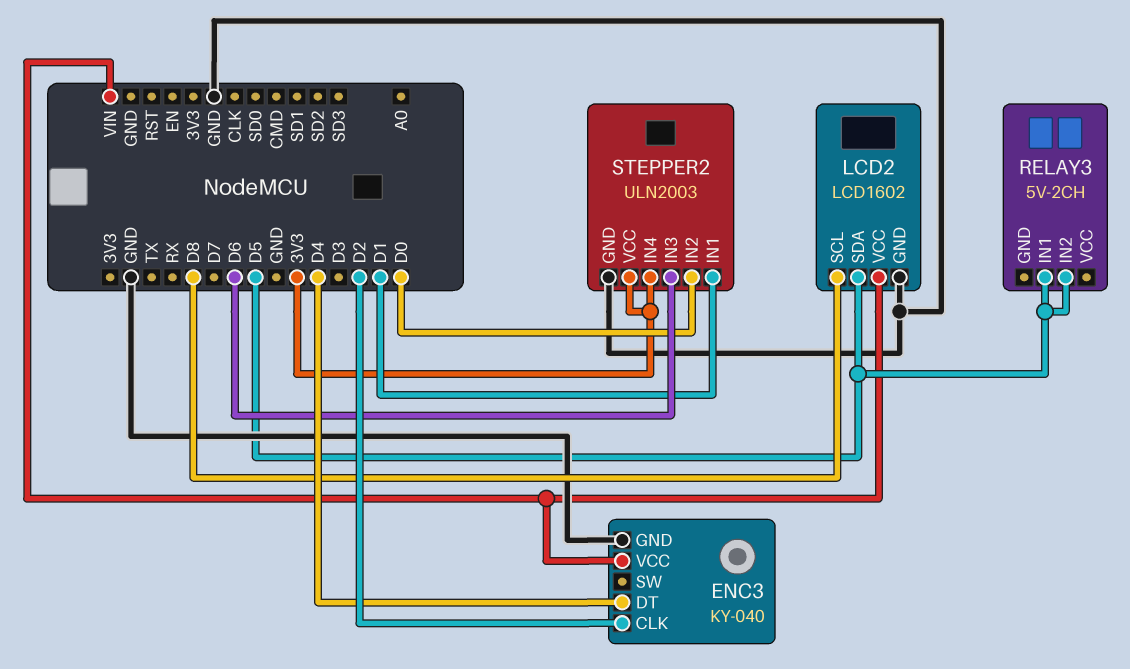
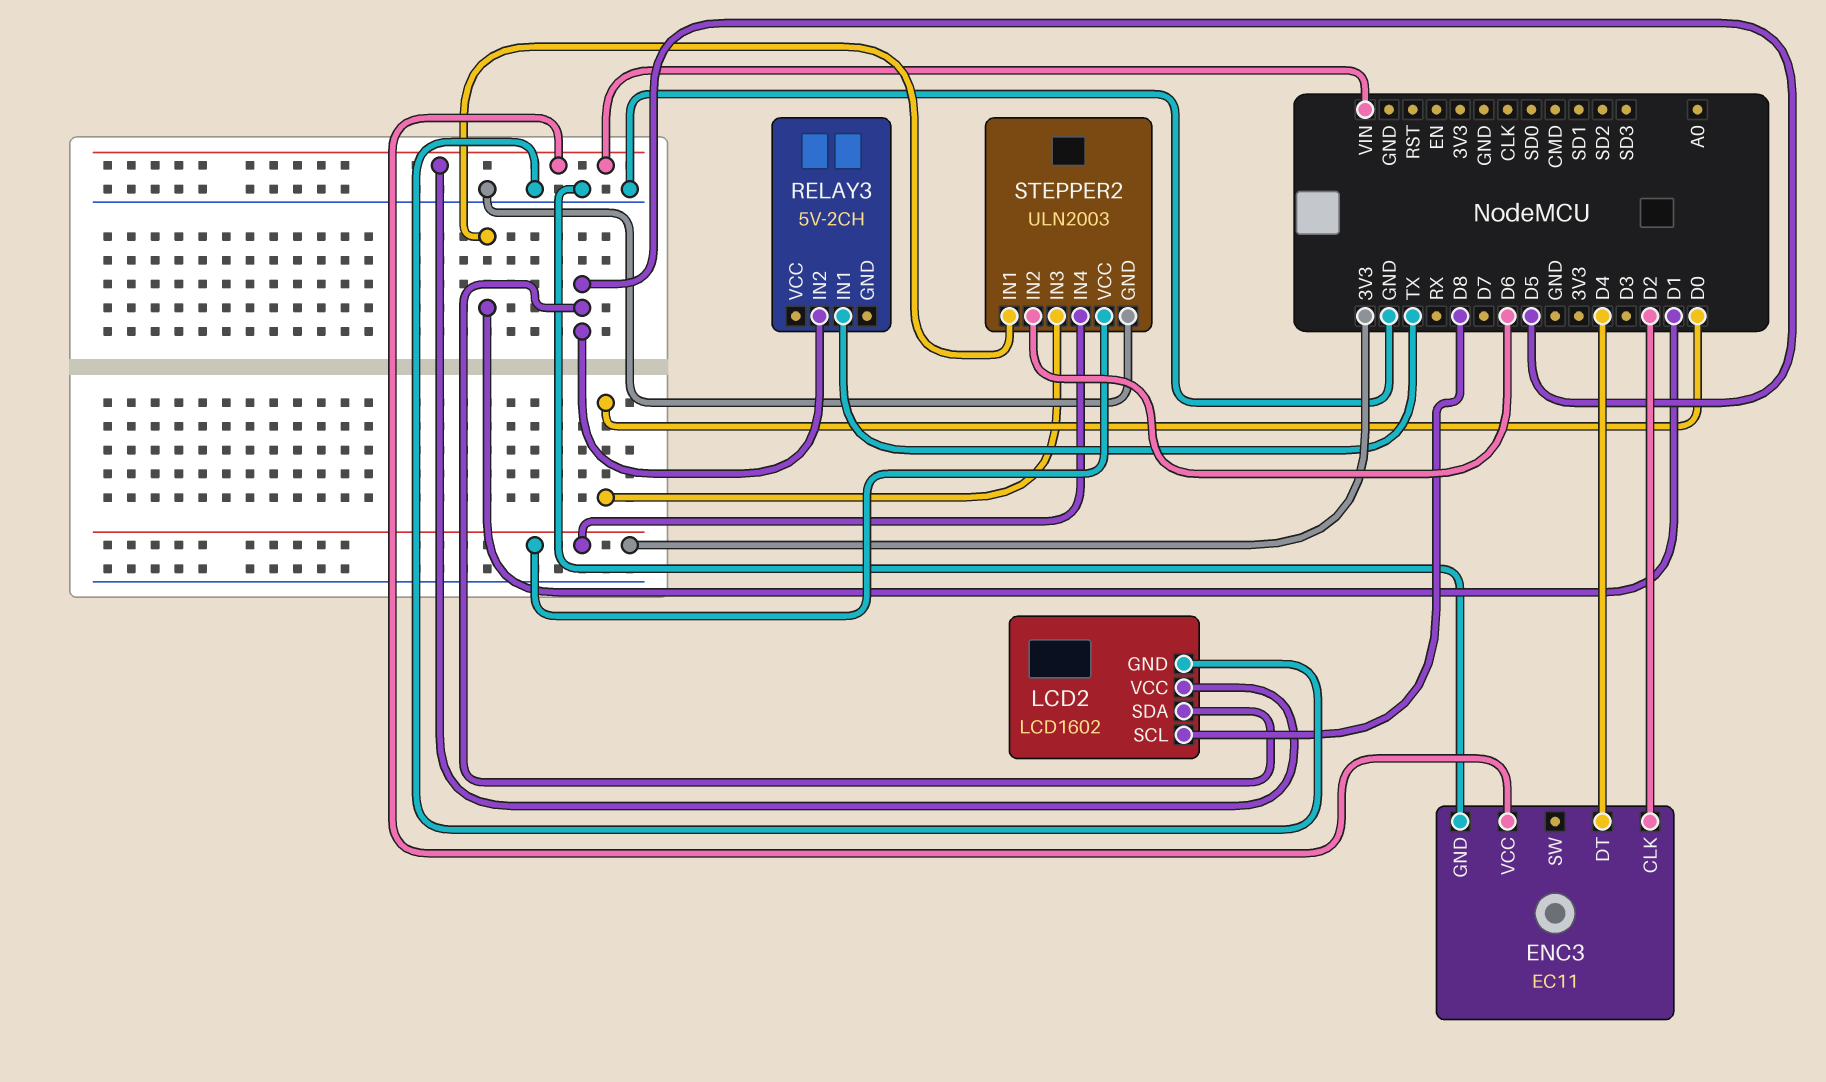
ENC3: KY-040 -> EC11
RELAY3 pin IN1: D5 -> TX
STEPPER2 pin IN2: D0 -> D6
STEPPER2 pin IN3: D6 -> D0

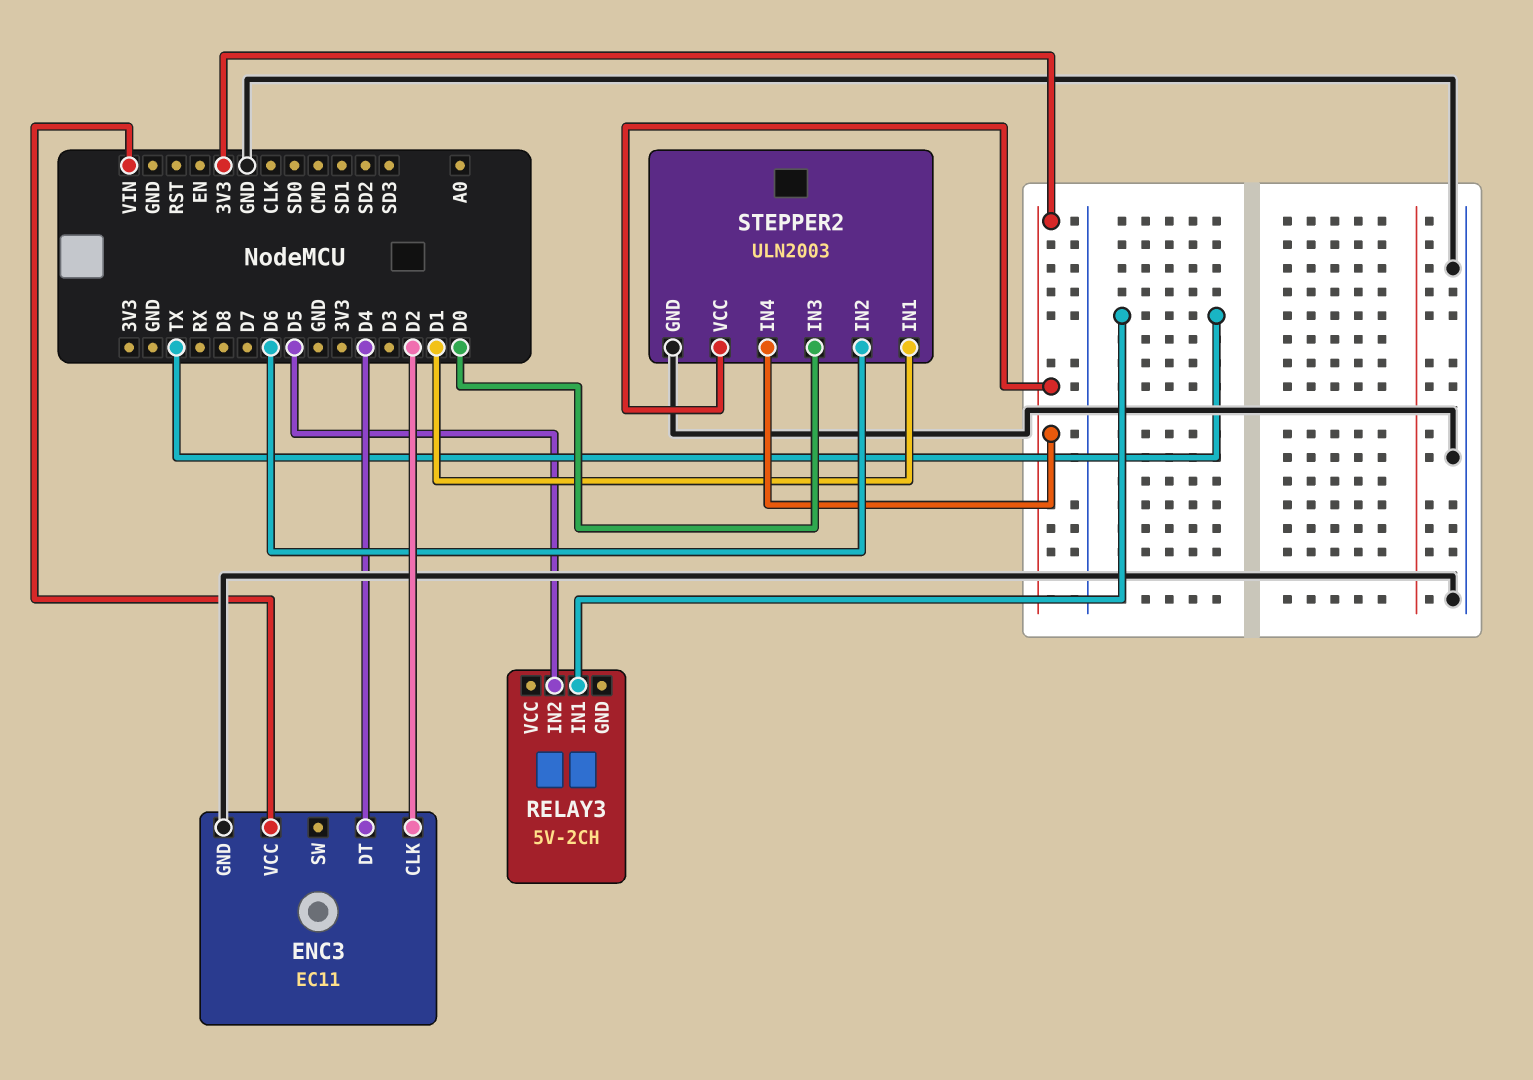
LCD2: LCD1602 -> none
LCD2 pin GND: GND -> none
LCD2 pin SCL: D8 -> none
LCD2 pin SDA: D5 -> none
LCD2 pin VCC: VIN -> none

